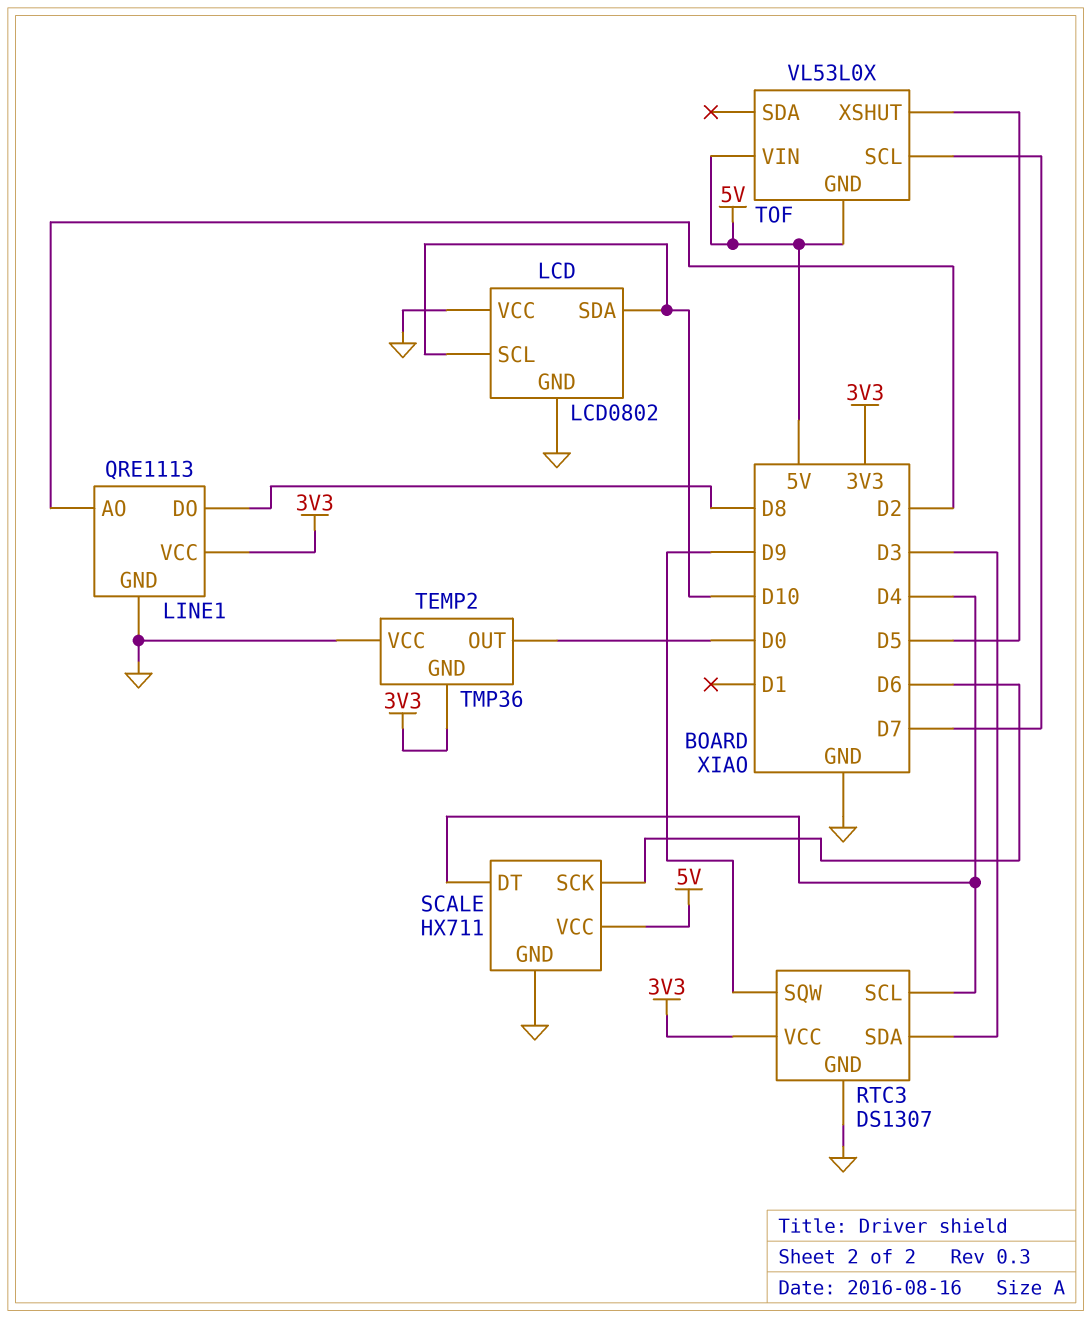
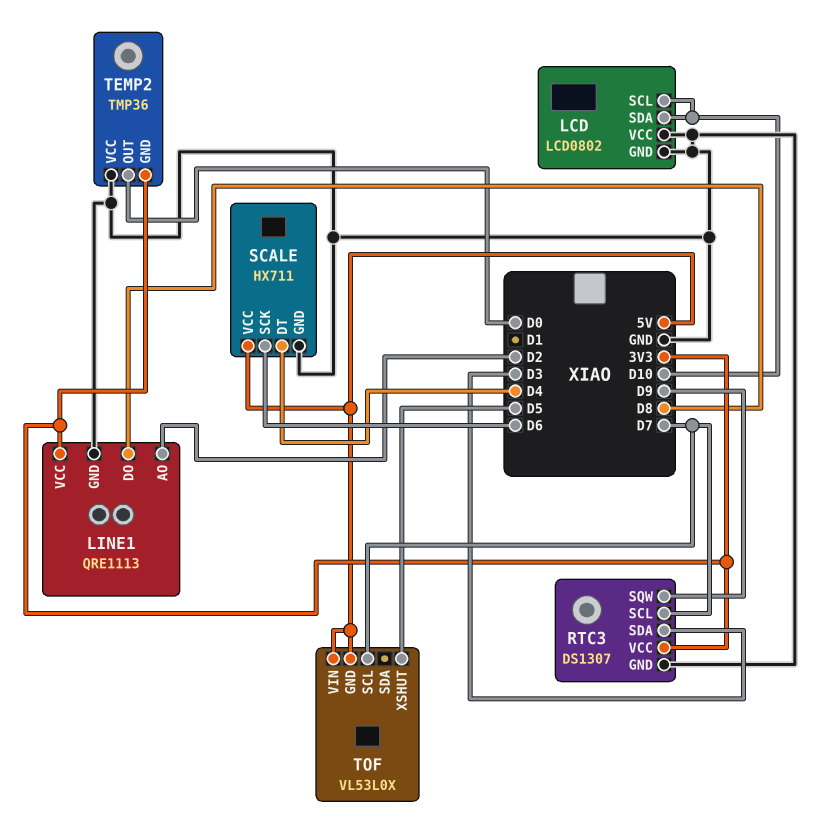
RTC3 pin SCL: D4 -> D7

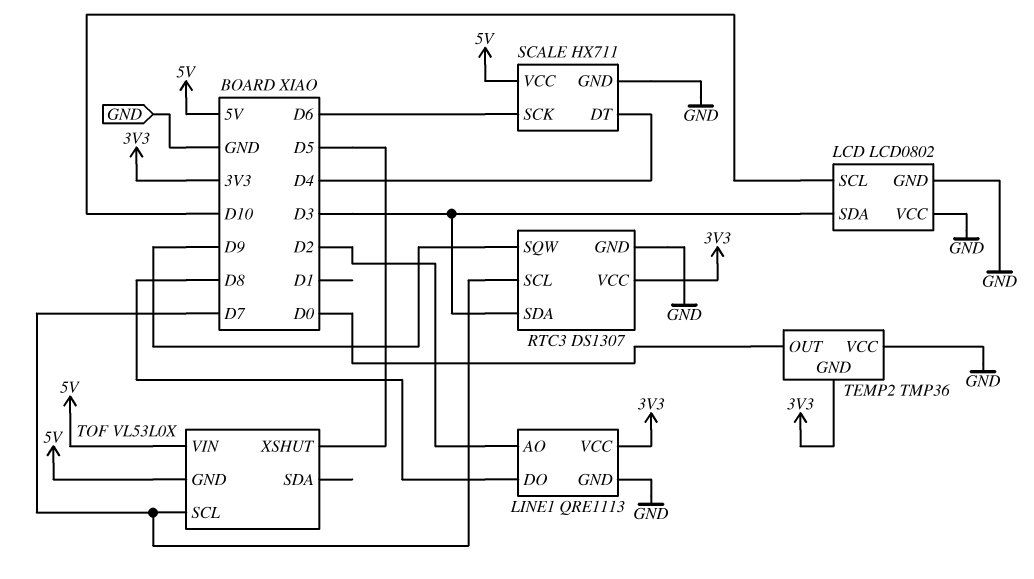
LCD pin SDA: D10 -> D3

